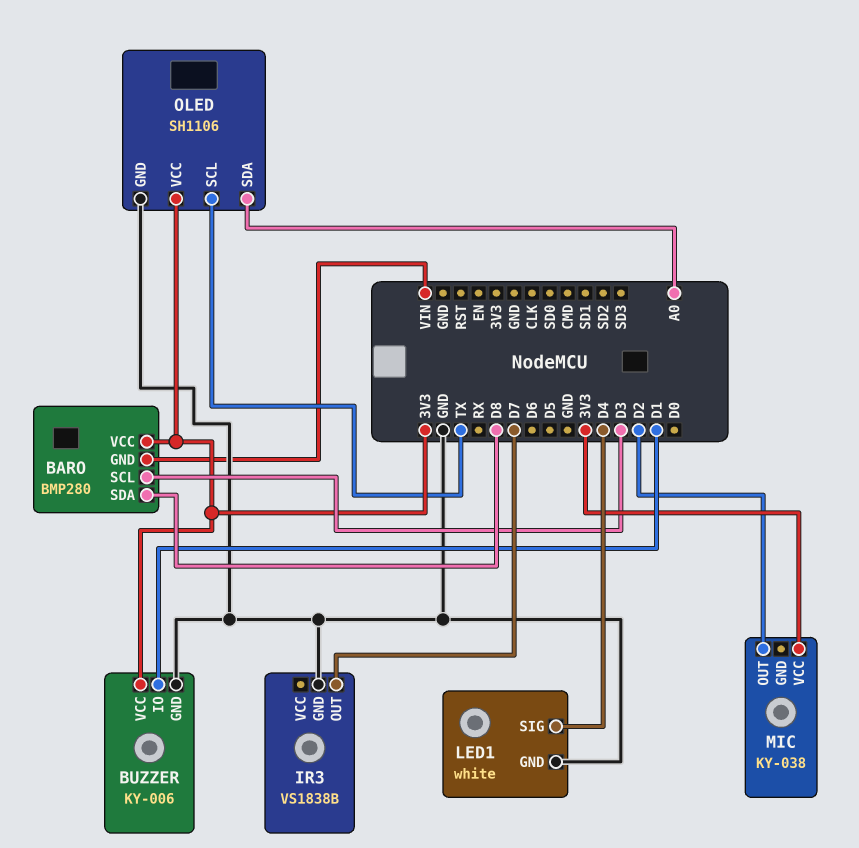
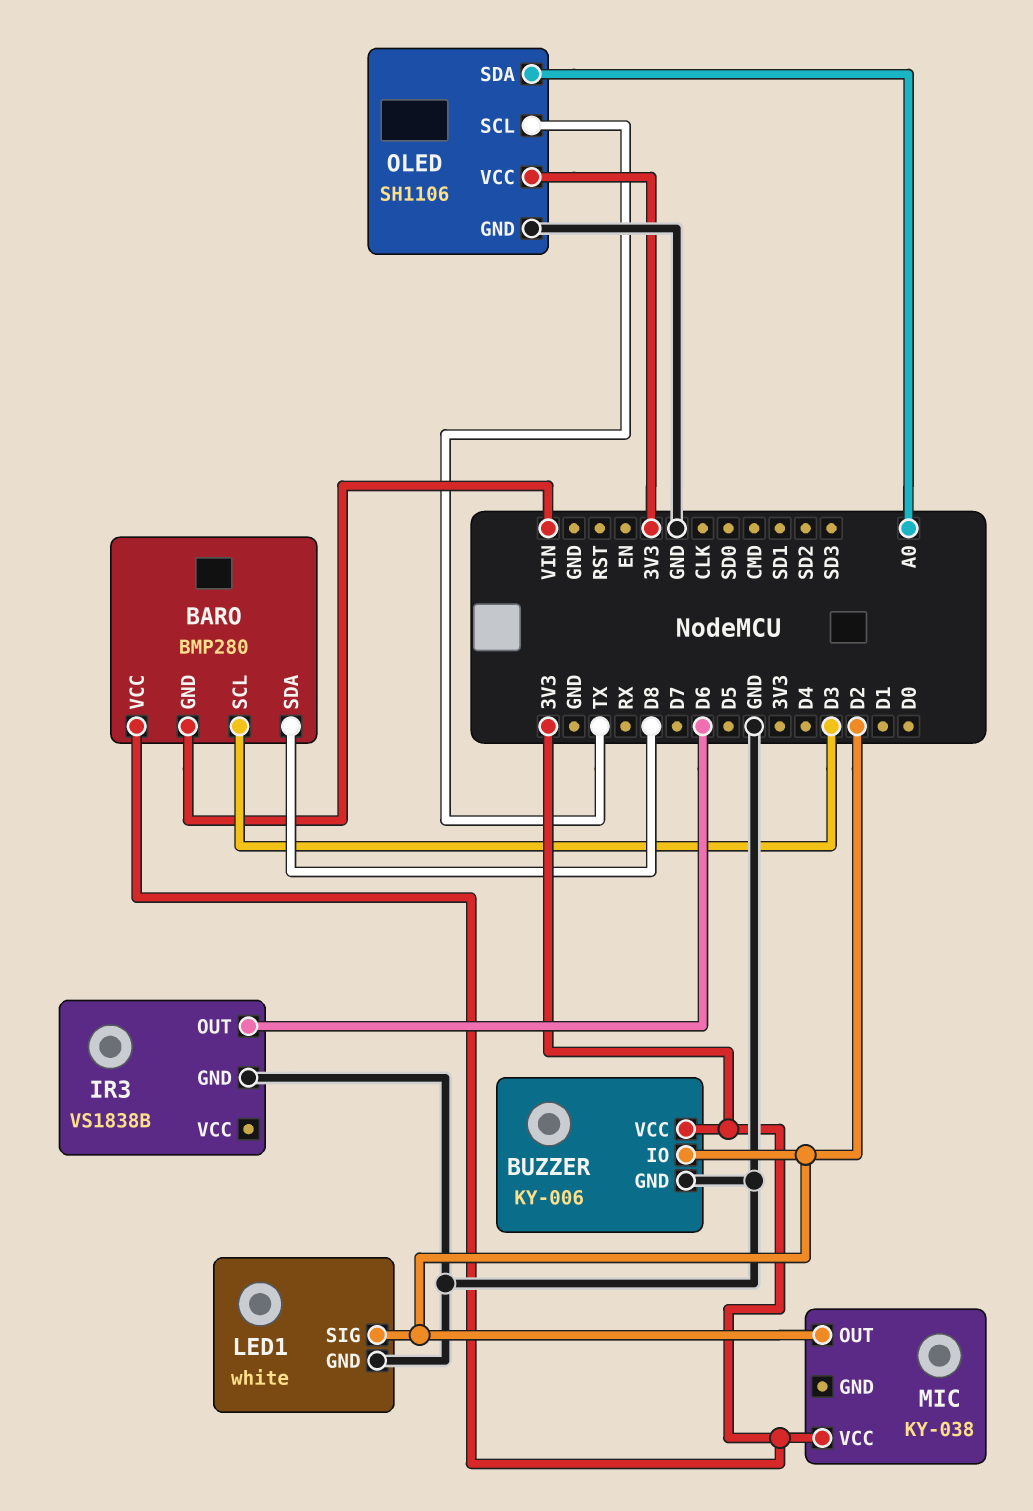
BUZZER pin IO: D1 -> D2
IR3 pin OUT: D7 -> D6
LED1 pin SIG: D4 -> D2

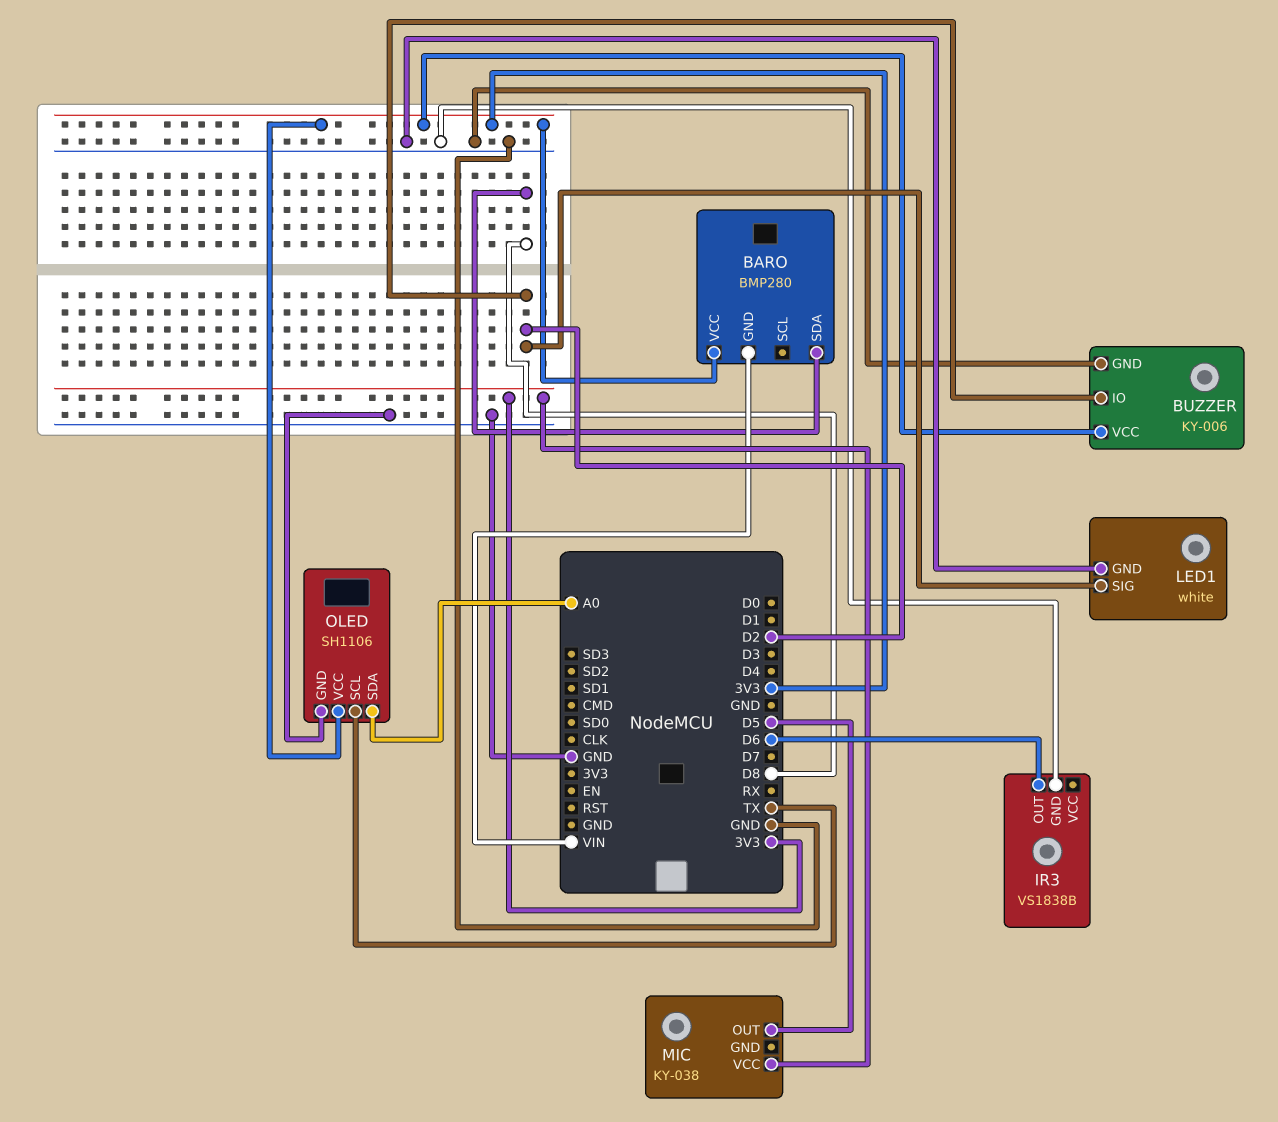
BARO pin SCL: D3 -> none
MIC pin OUT: D2 -> D5

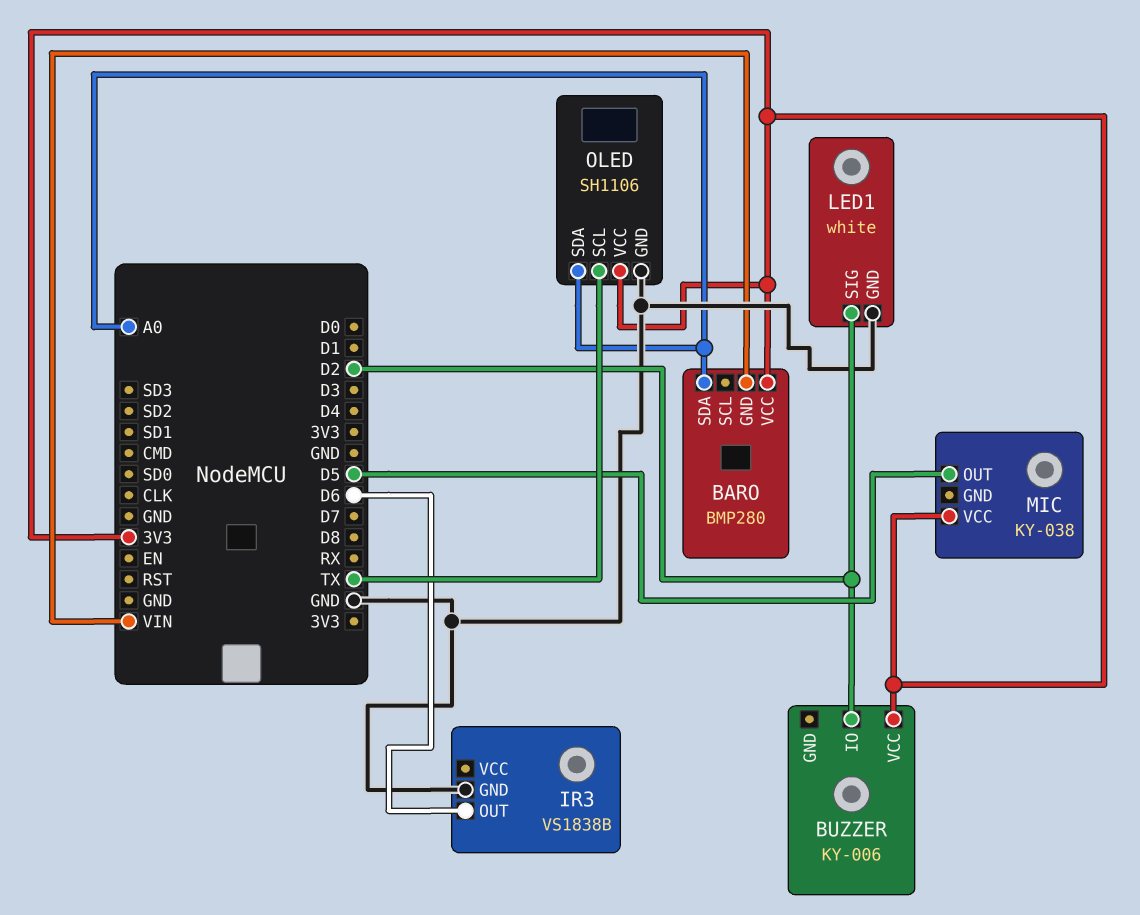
BARO pin SDA: D8 -> A0
BUZZER pin GND: GND -> none

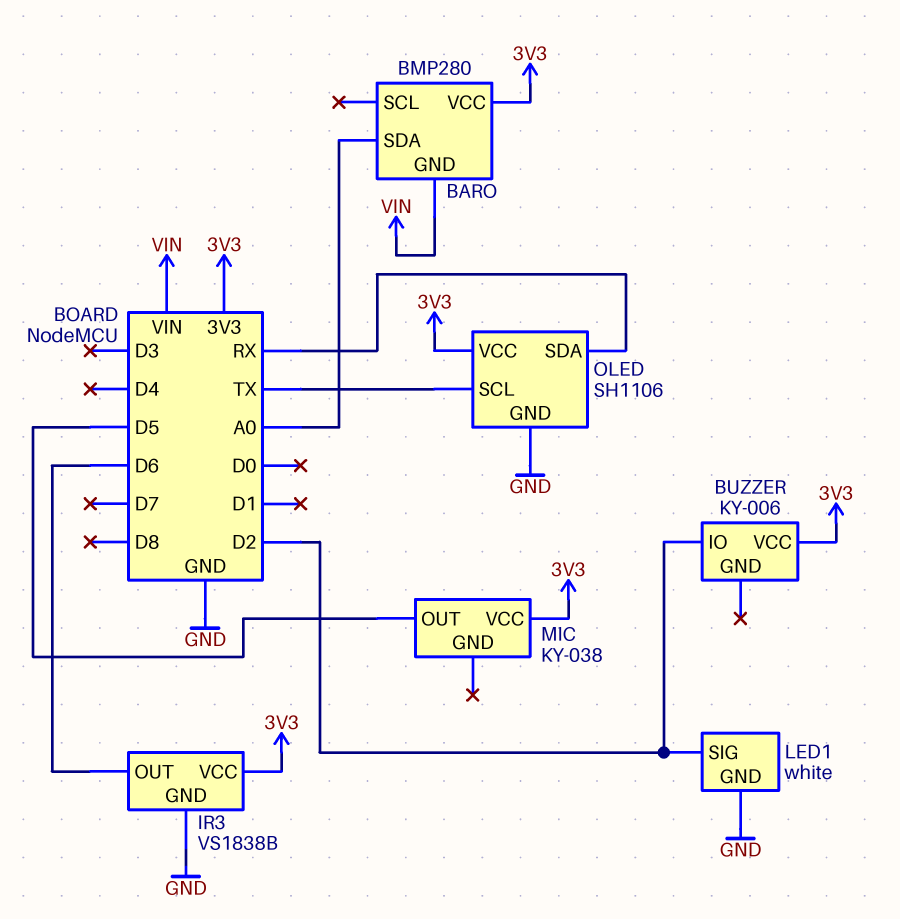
IR3 pin VCC: none -> 3V3
OLED pin SDA: A0 -> RX

